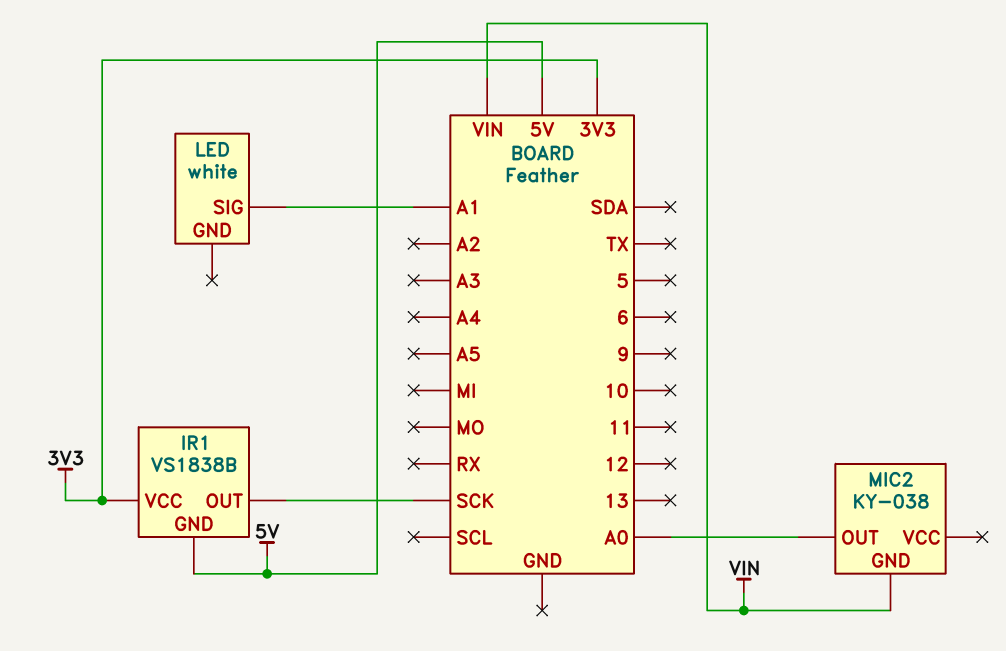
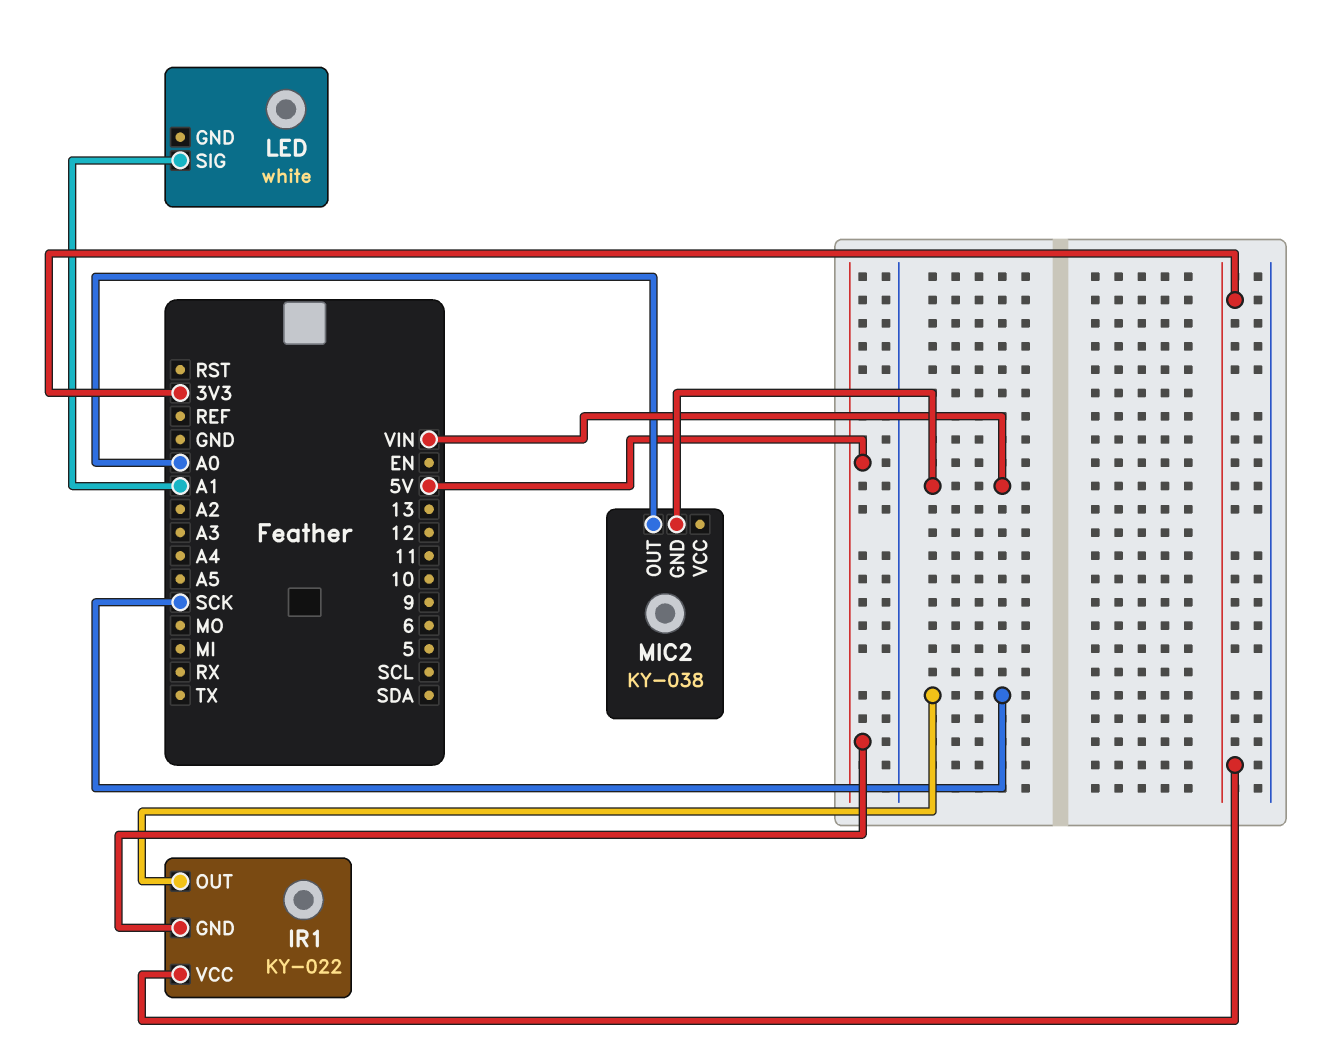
IR1: VS1838B -> KY-022

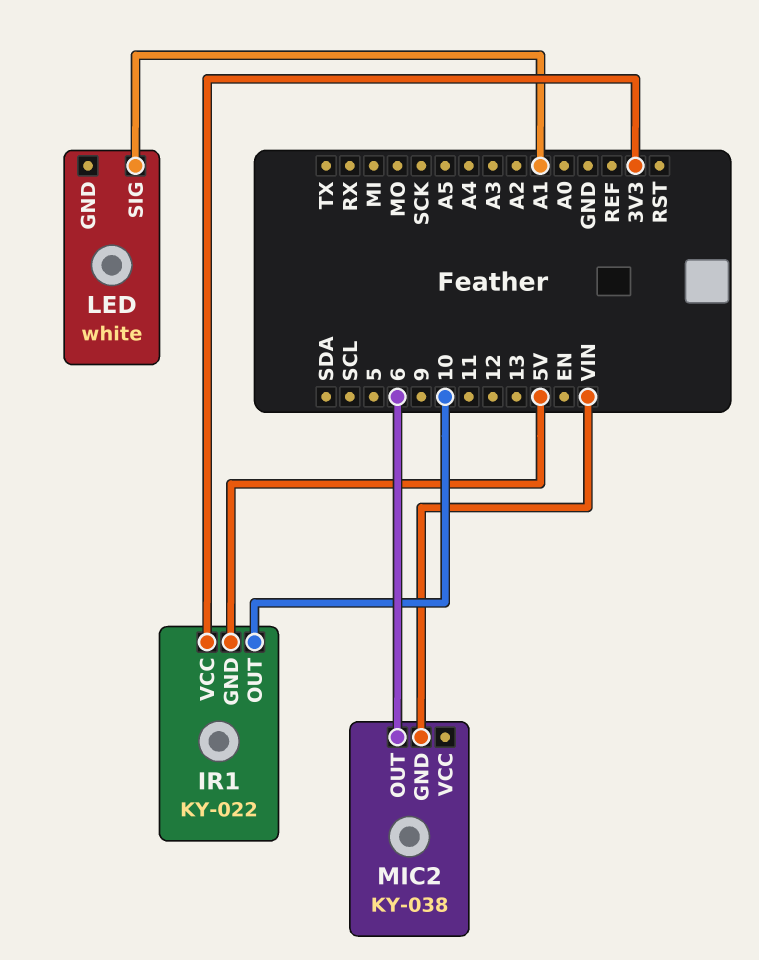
IR1 pin OUT: SCK -> 10
MIC2 pin OUT: A0 -> 6

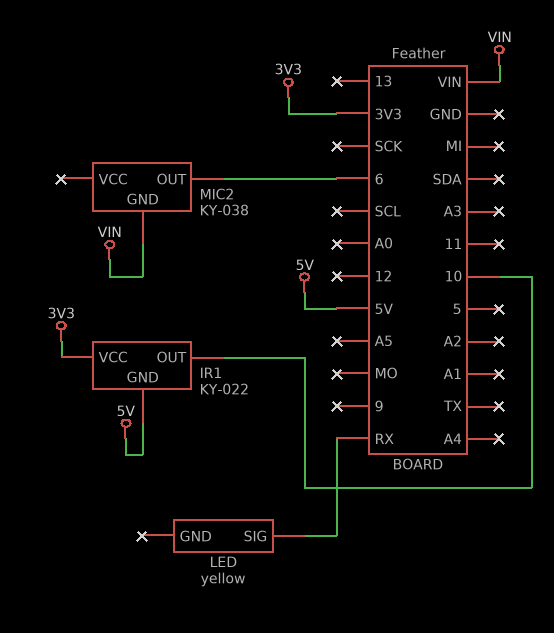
LED: white -> yellow
LED pin SIG: A1 -> RX

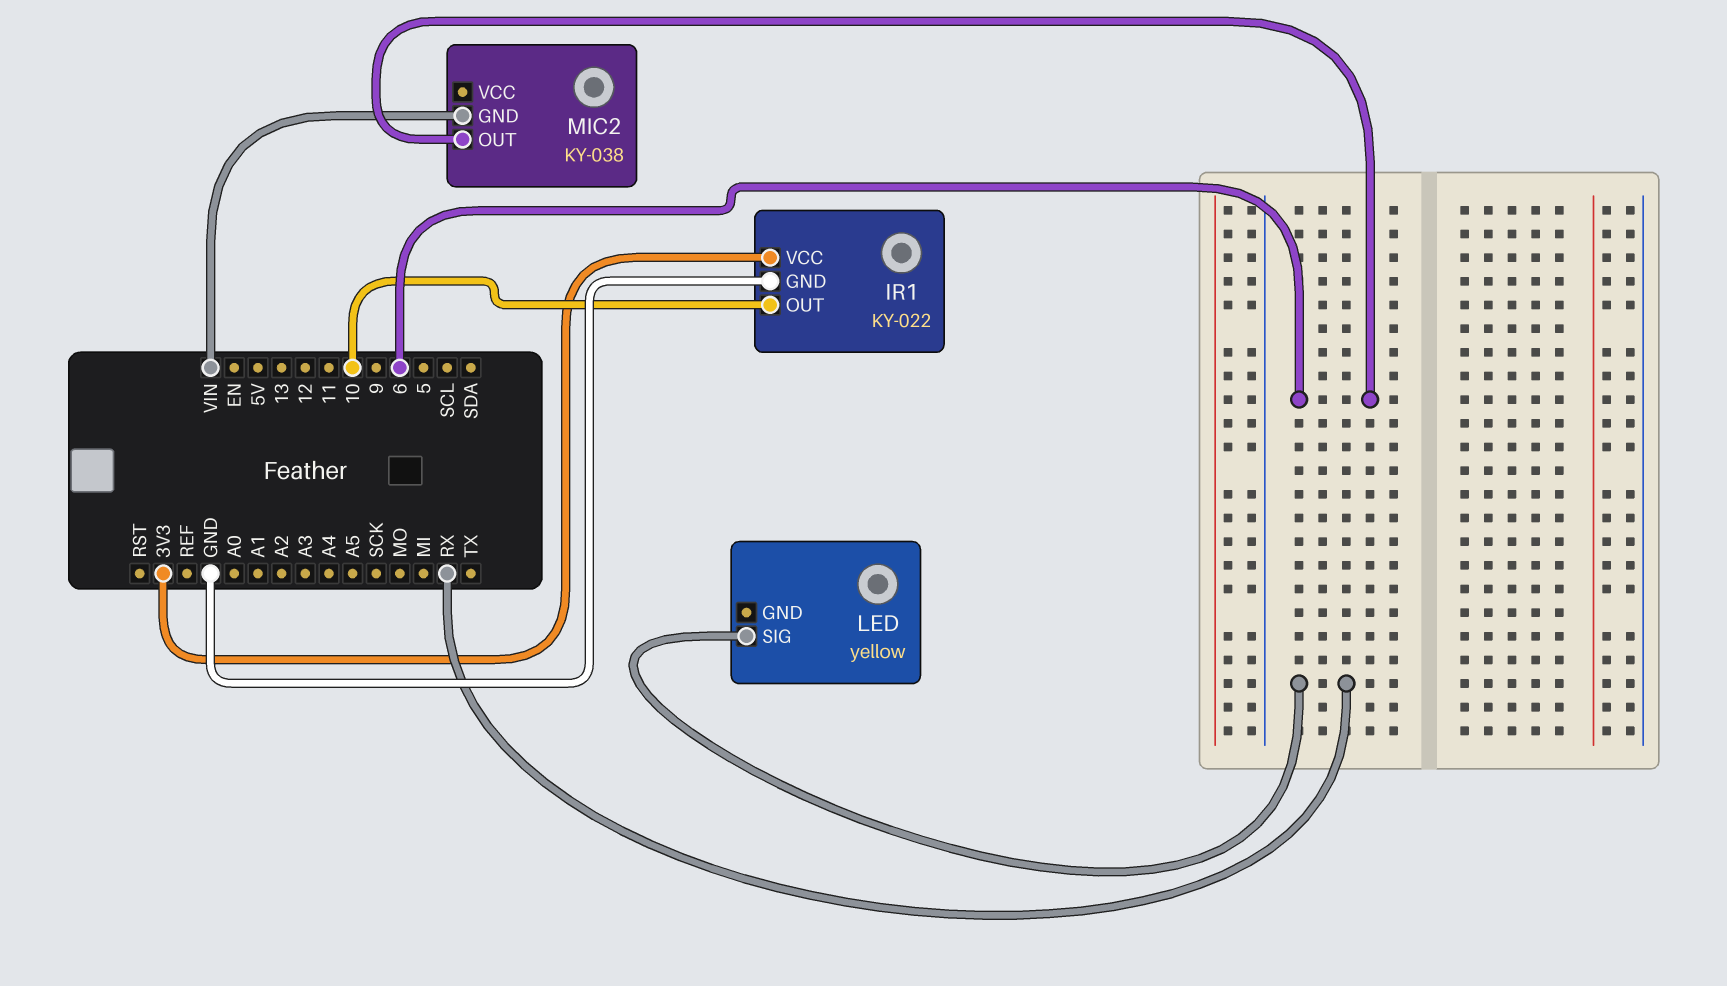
IR1 pin GND: 5V -> GND

